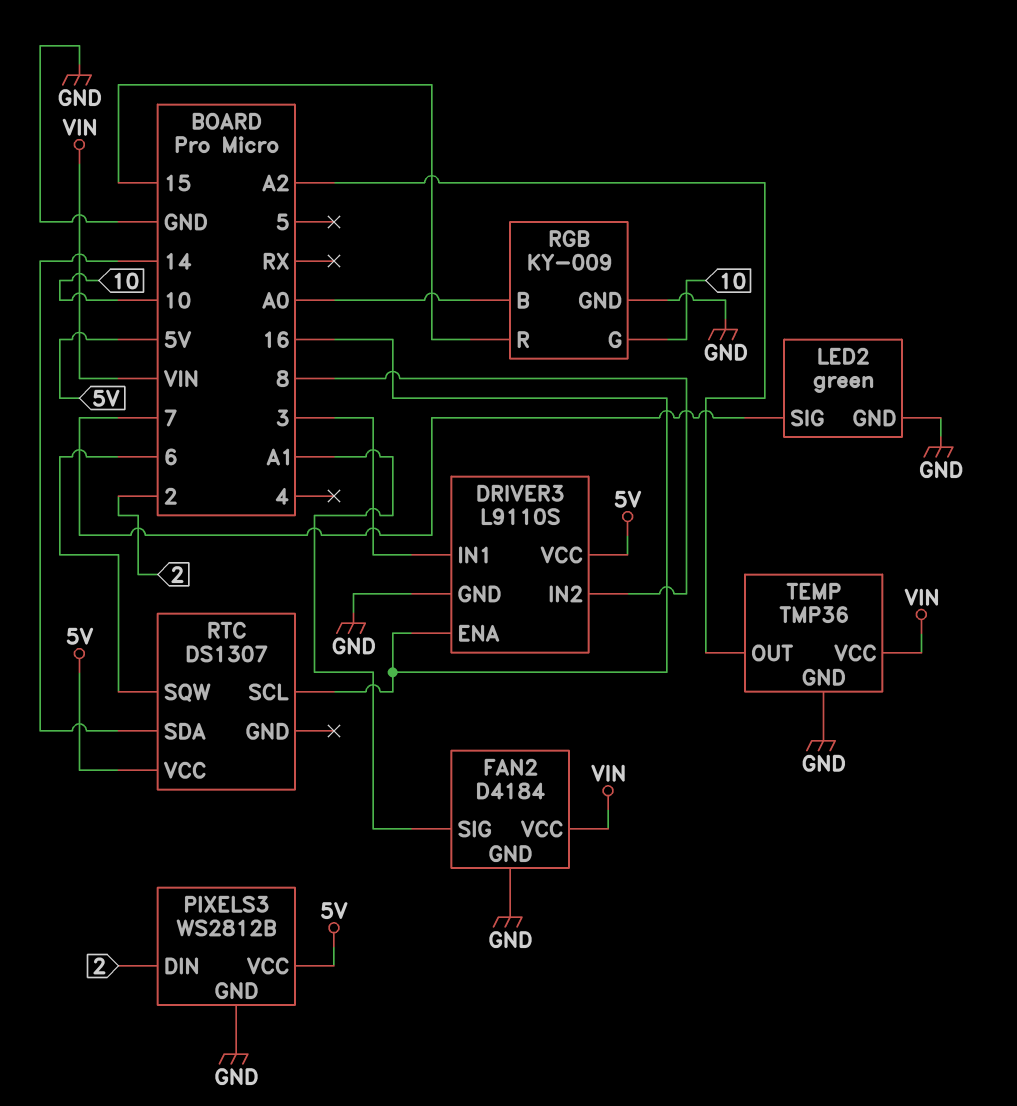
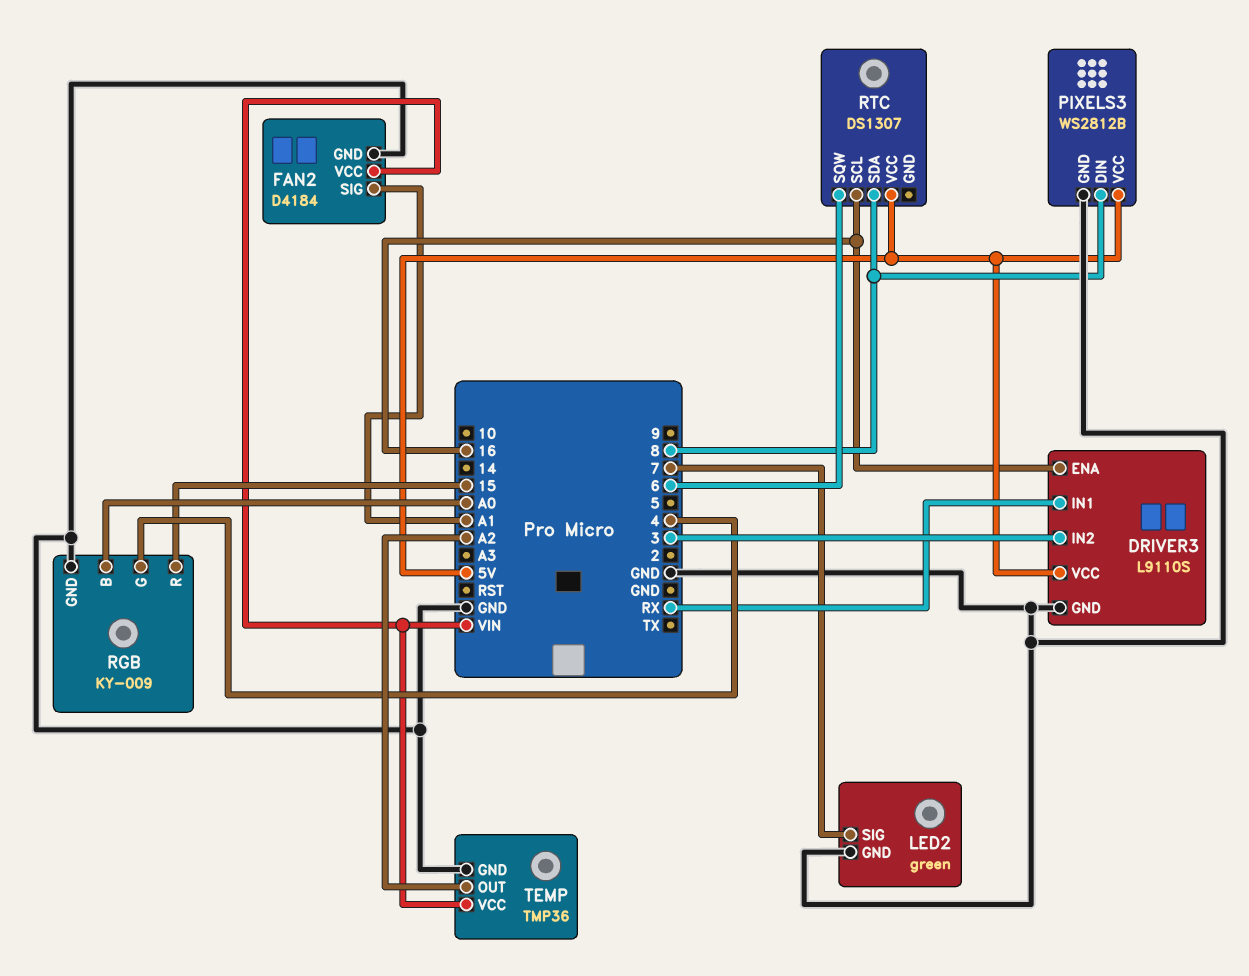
DRIVER3 pin IN1: 3 -> RX
DRIVER3 pin IN2: 8 -> 3
PIXELS3 pin DIN: 2 -> 8
RGB pin G: 10 -> 4
RTC pin SDA: 14 -> 8

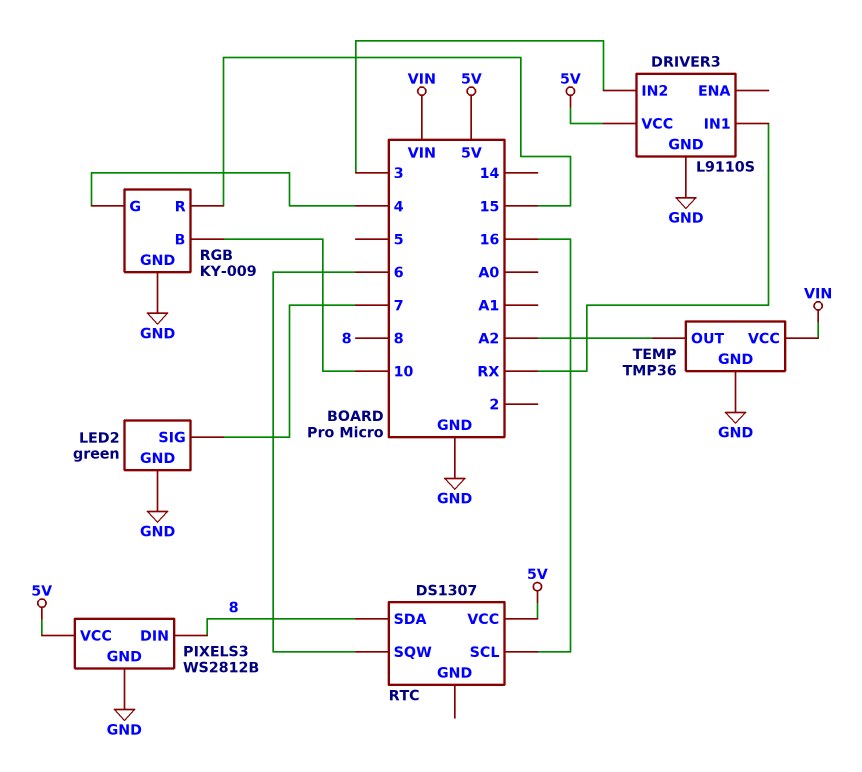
DRIVER3 pin ENA: 16 -> none
FAN2: D4184 -> none
FAN2 pin GND: GND -> none
FAN2 pin SIG: A1 -> none
FAN2 pin VCC: VIN -> none
RGB pin B: A0 -> 10

